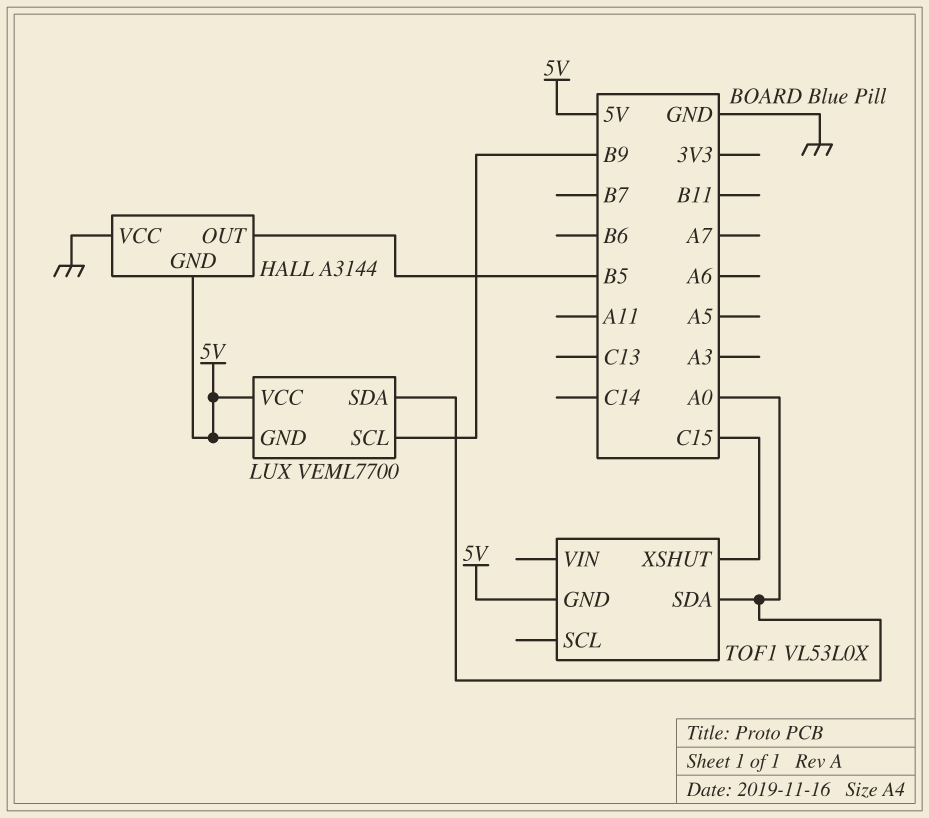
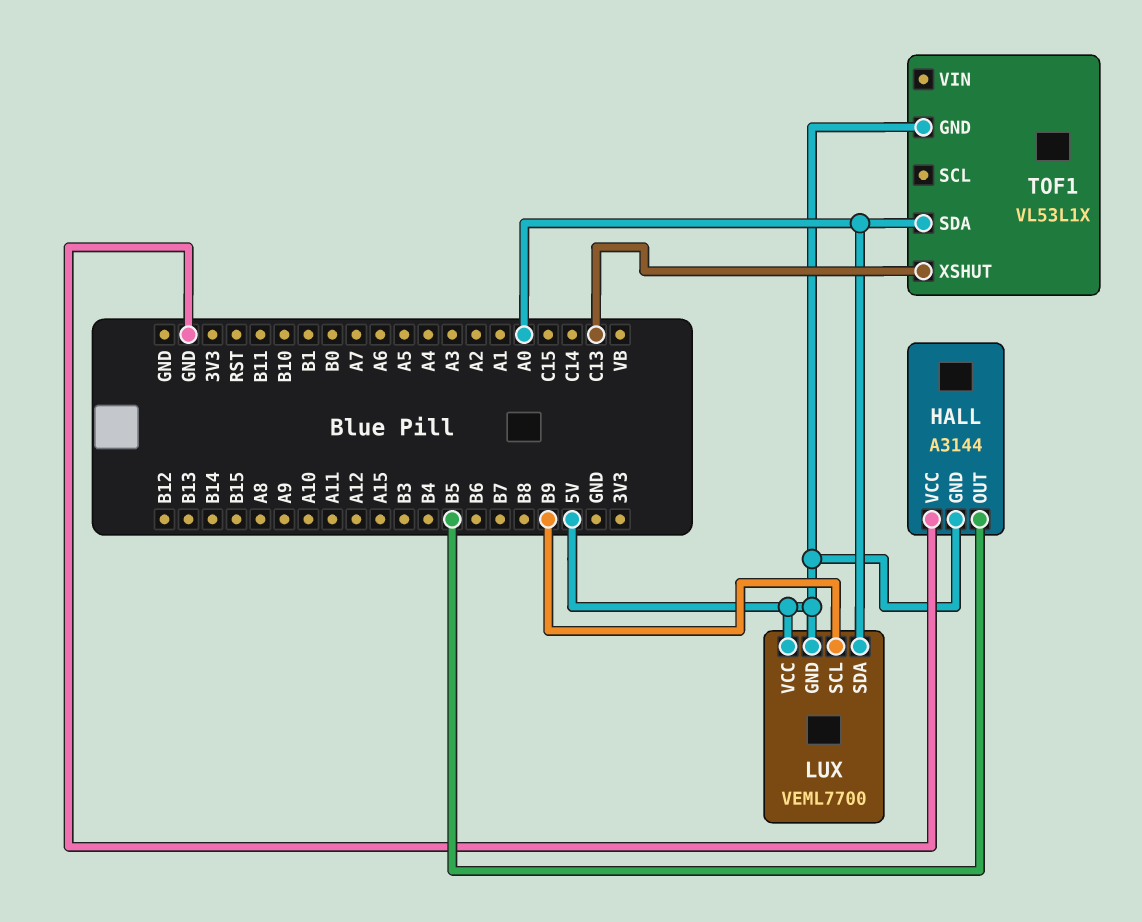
TOF1: VL53L0X -> VL53L1X
TOF1 pin XSHUT: C15 -> C13

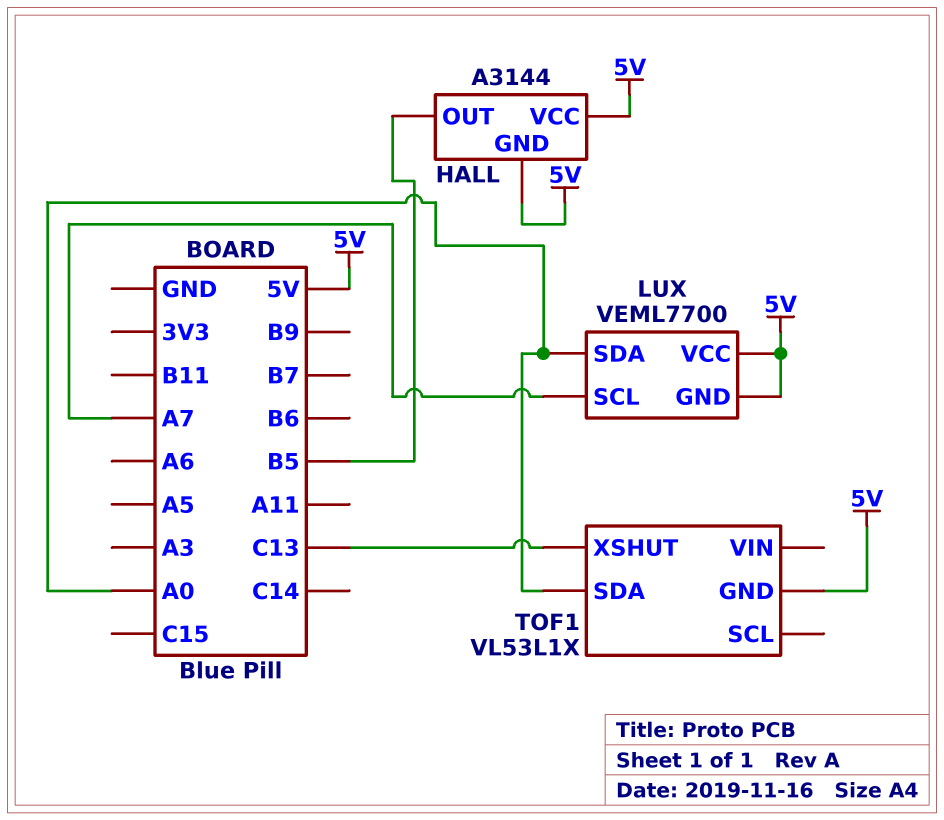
HALL pin VCC: GND -> 5V
LUX pin SCL: B9 -> A7

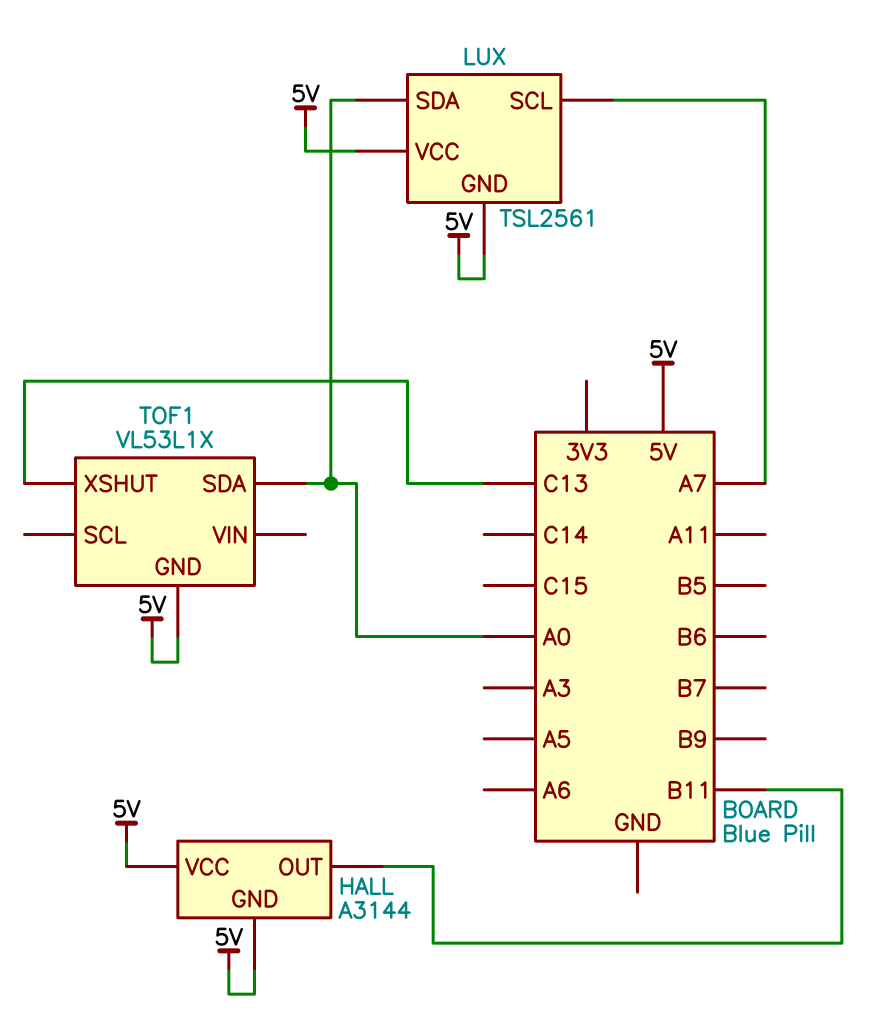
HALL pin OUT: B5 -> B11
LUX: VEML7700 -> TSL2561

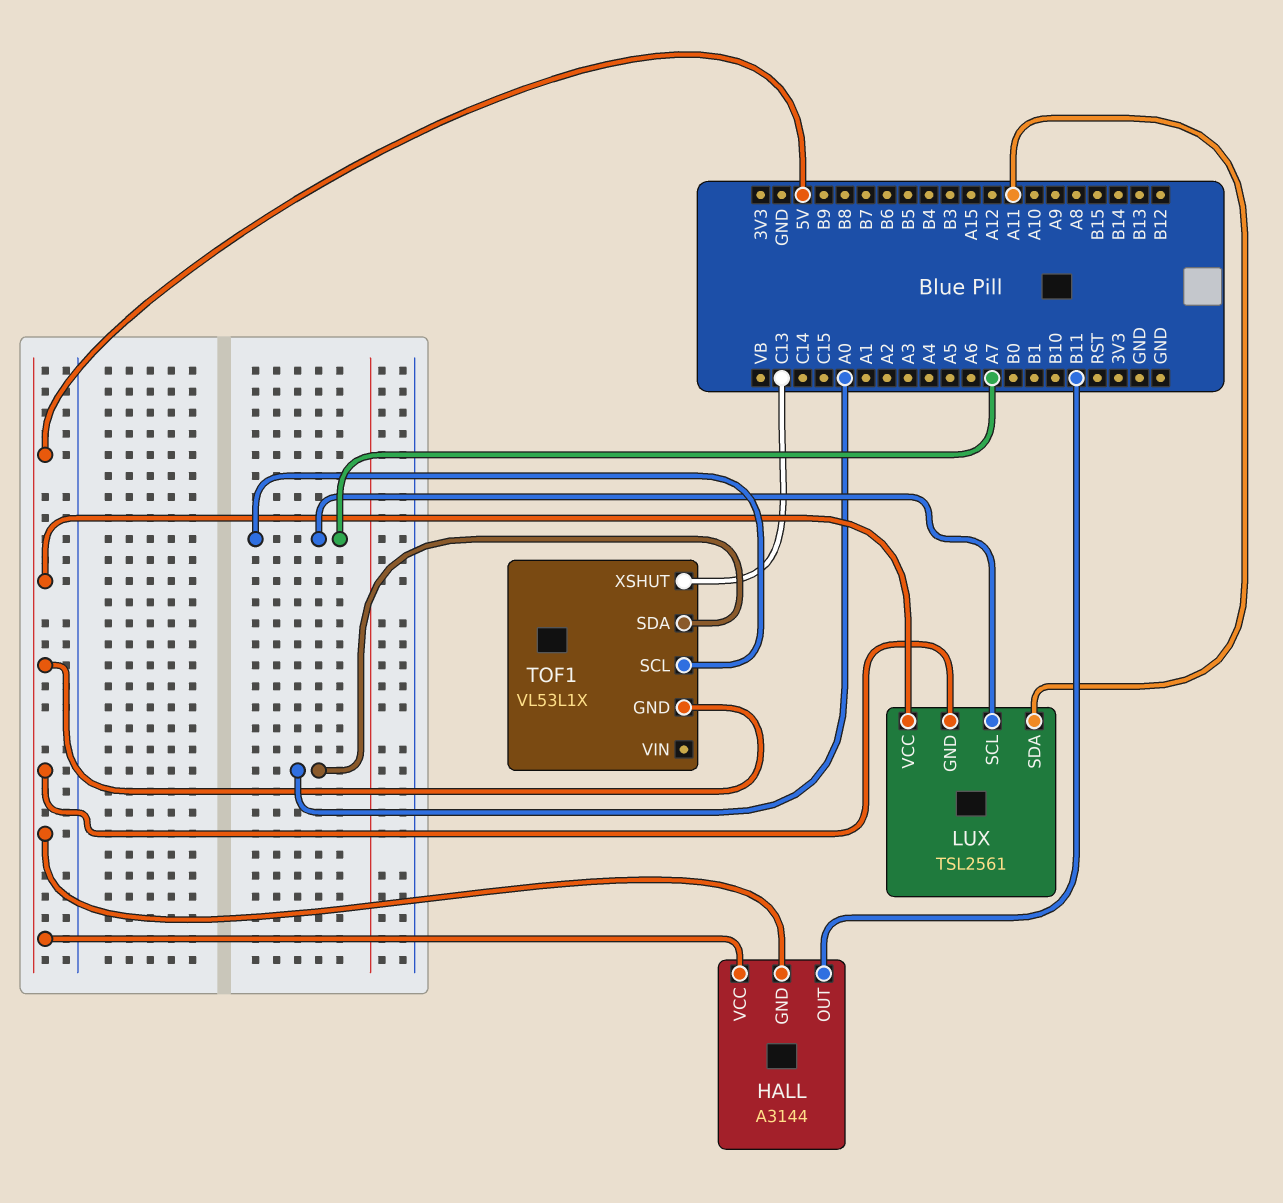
LUX pin SDA: A0 -> A11
TOF1 pin SCL: none -> A7

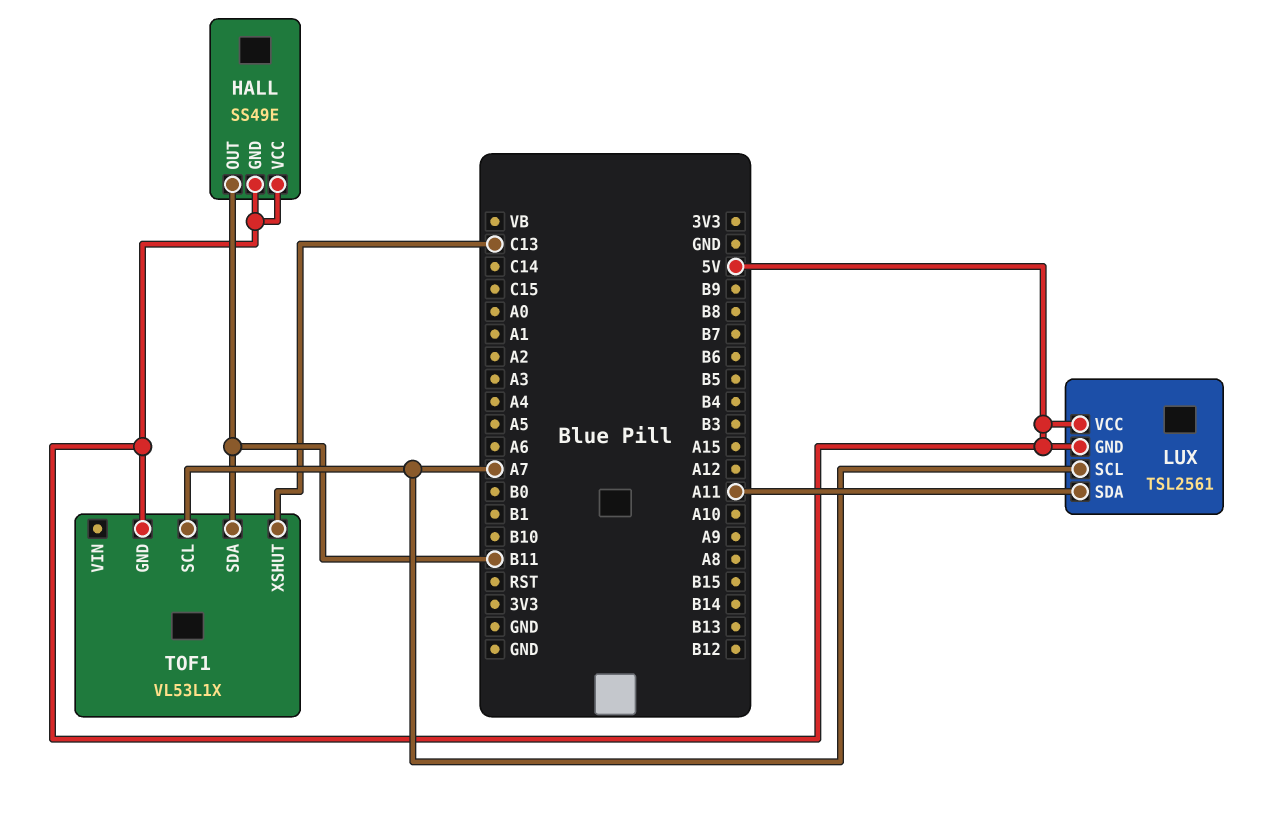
HALL: A3144 -> SS49E
TOF1 pin SDA: A0 -> B11

